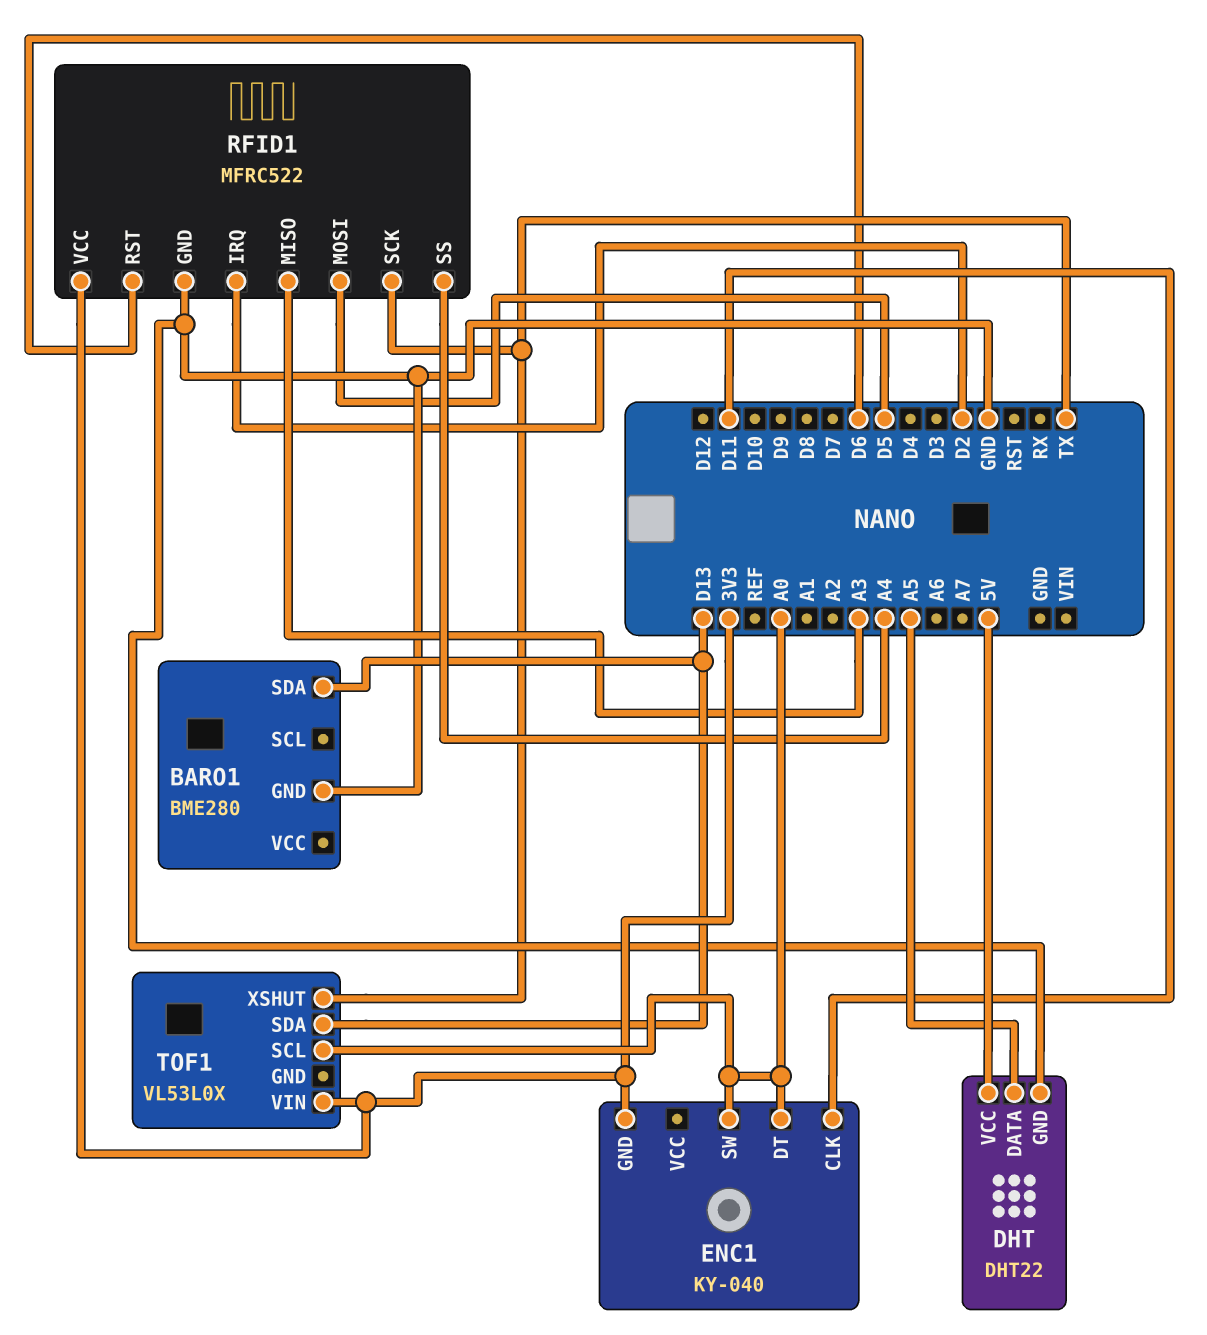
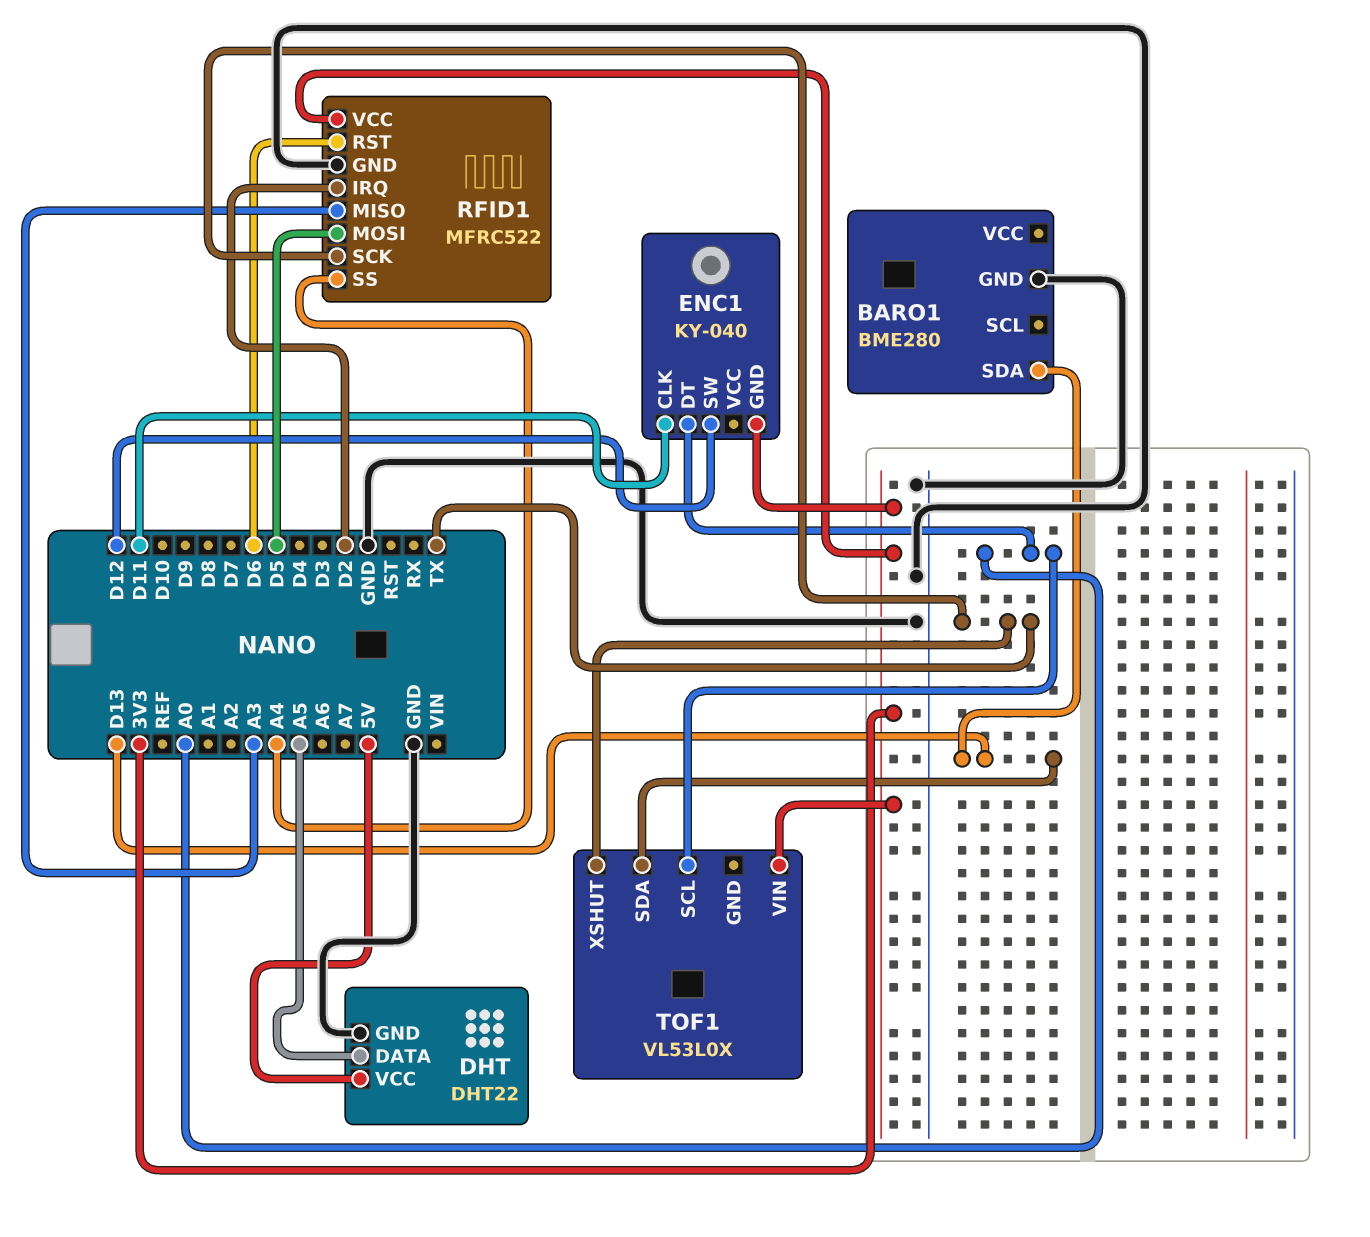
ENC1 pin SW: A0 -> D12

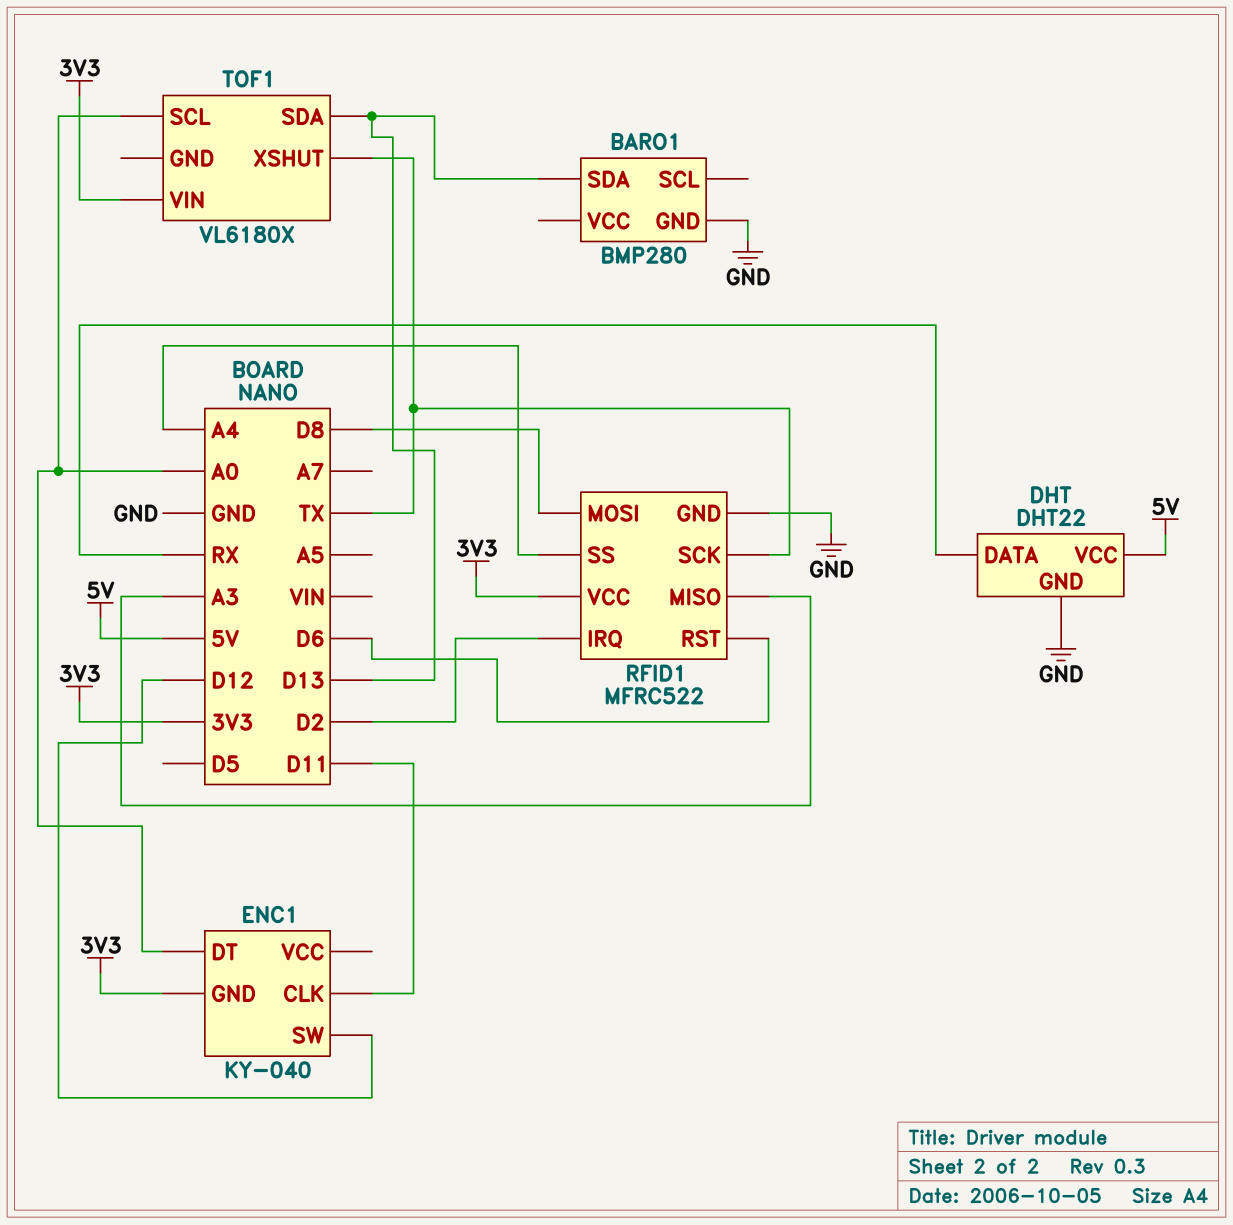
BARO1: BME280 -> BMP280
DHT pin DATA: A5 -> RX
RFID1 pin MOSI: D5 -> D8
TOF1: VL53L0X -> VL6180X

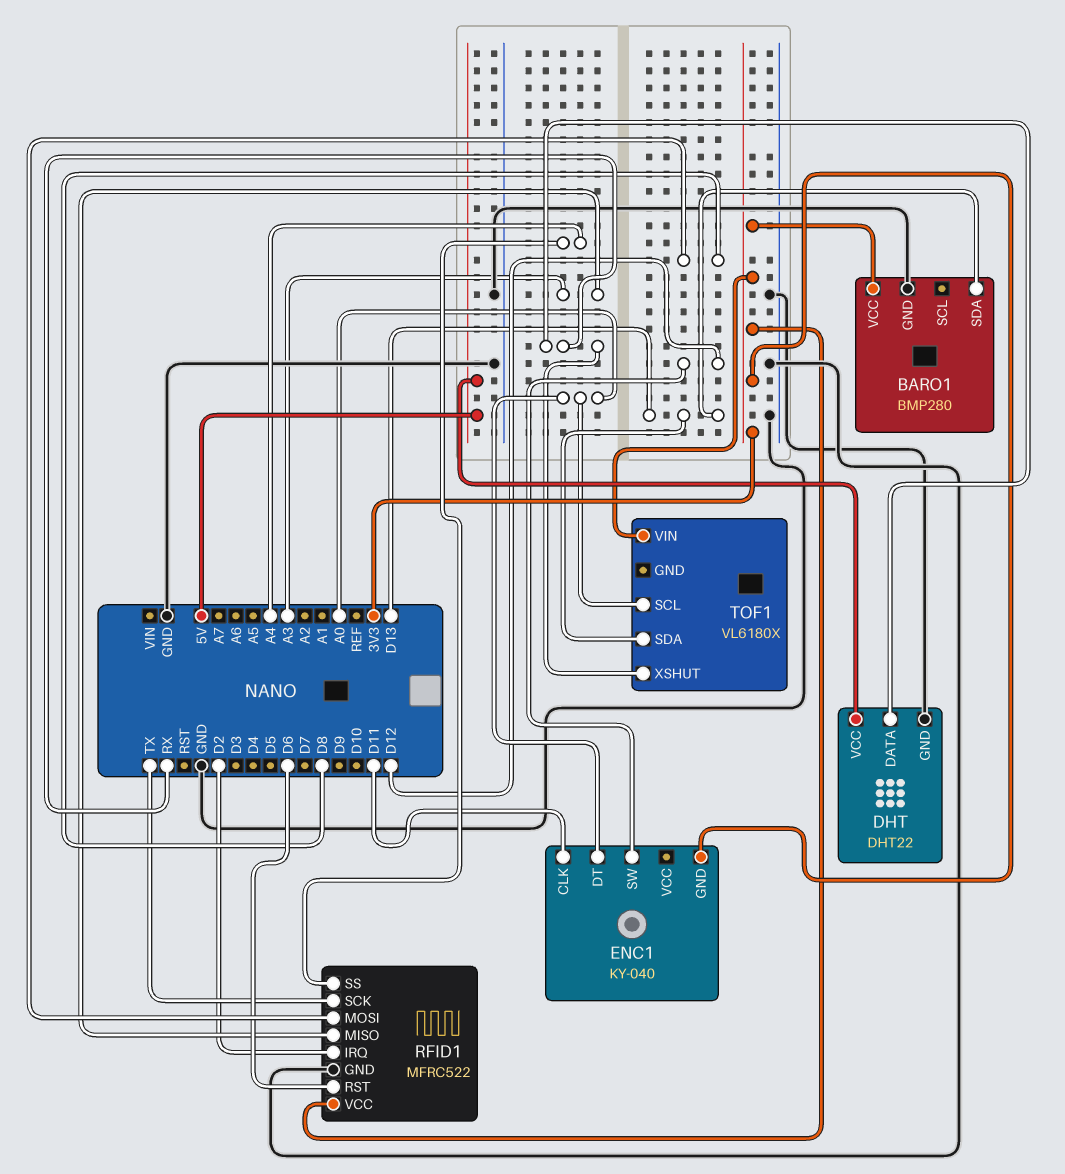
BARO1 pin VCC: none -> 3V3
TOF1 pin XSHUT: TX -> RX

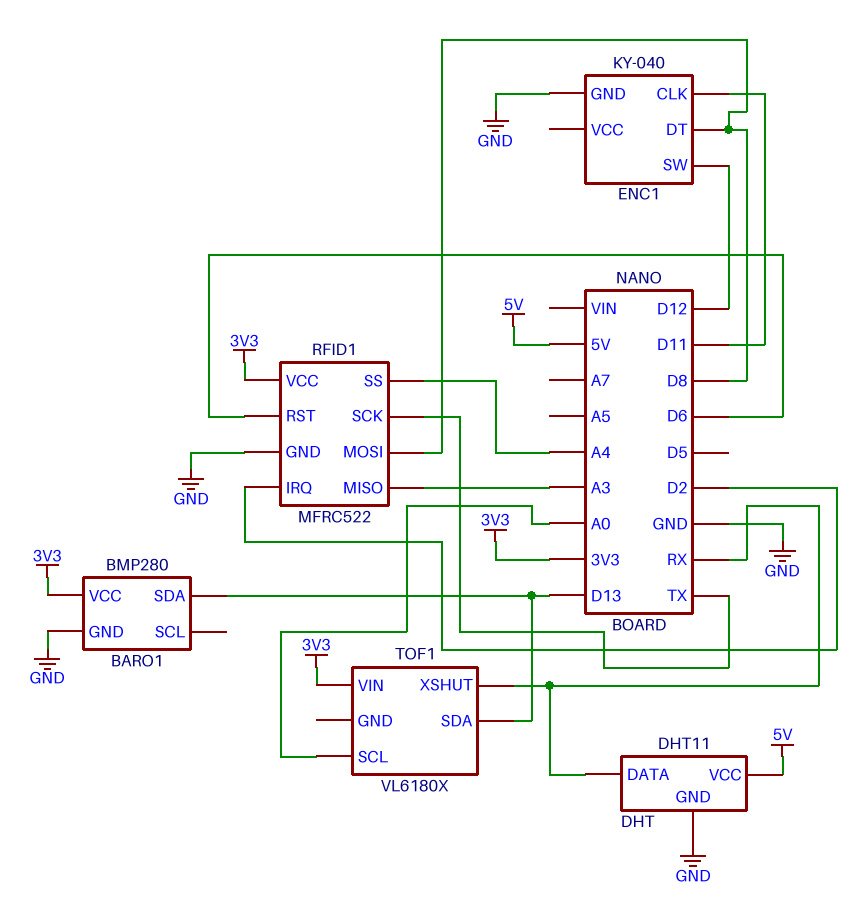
DHT: DHT22 -> DHT11
ENC1 pin DT: A0 -> D8
ENC1 pin GND: 3V3 -> GND

